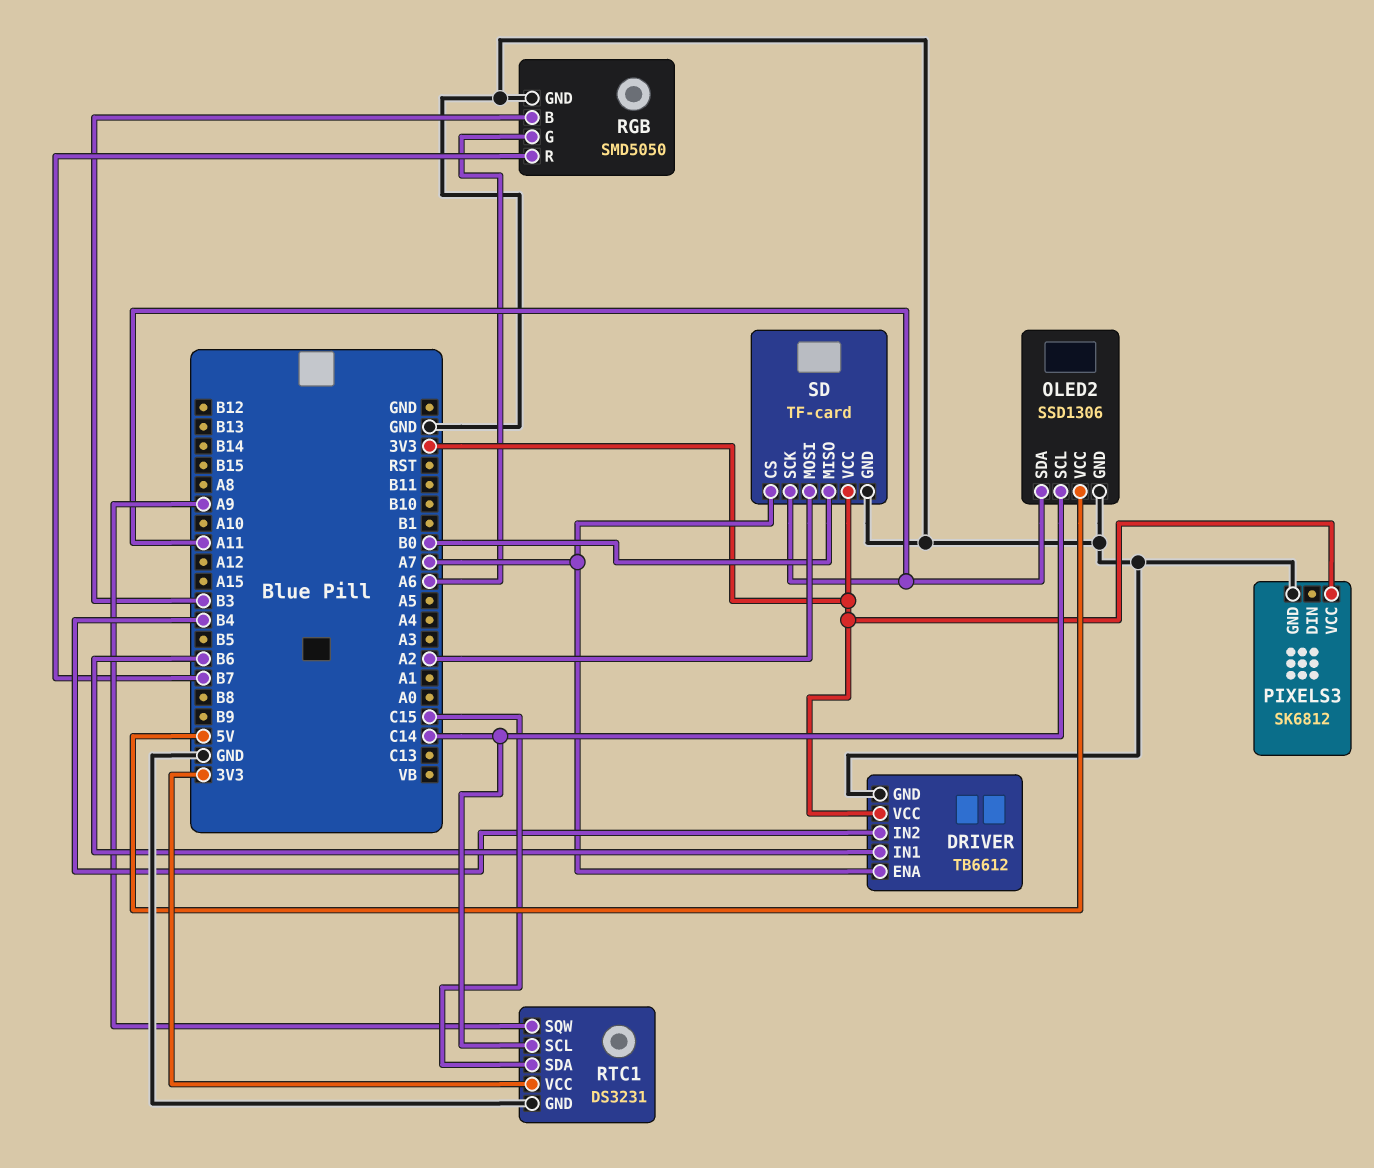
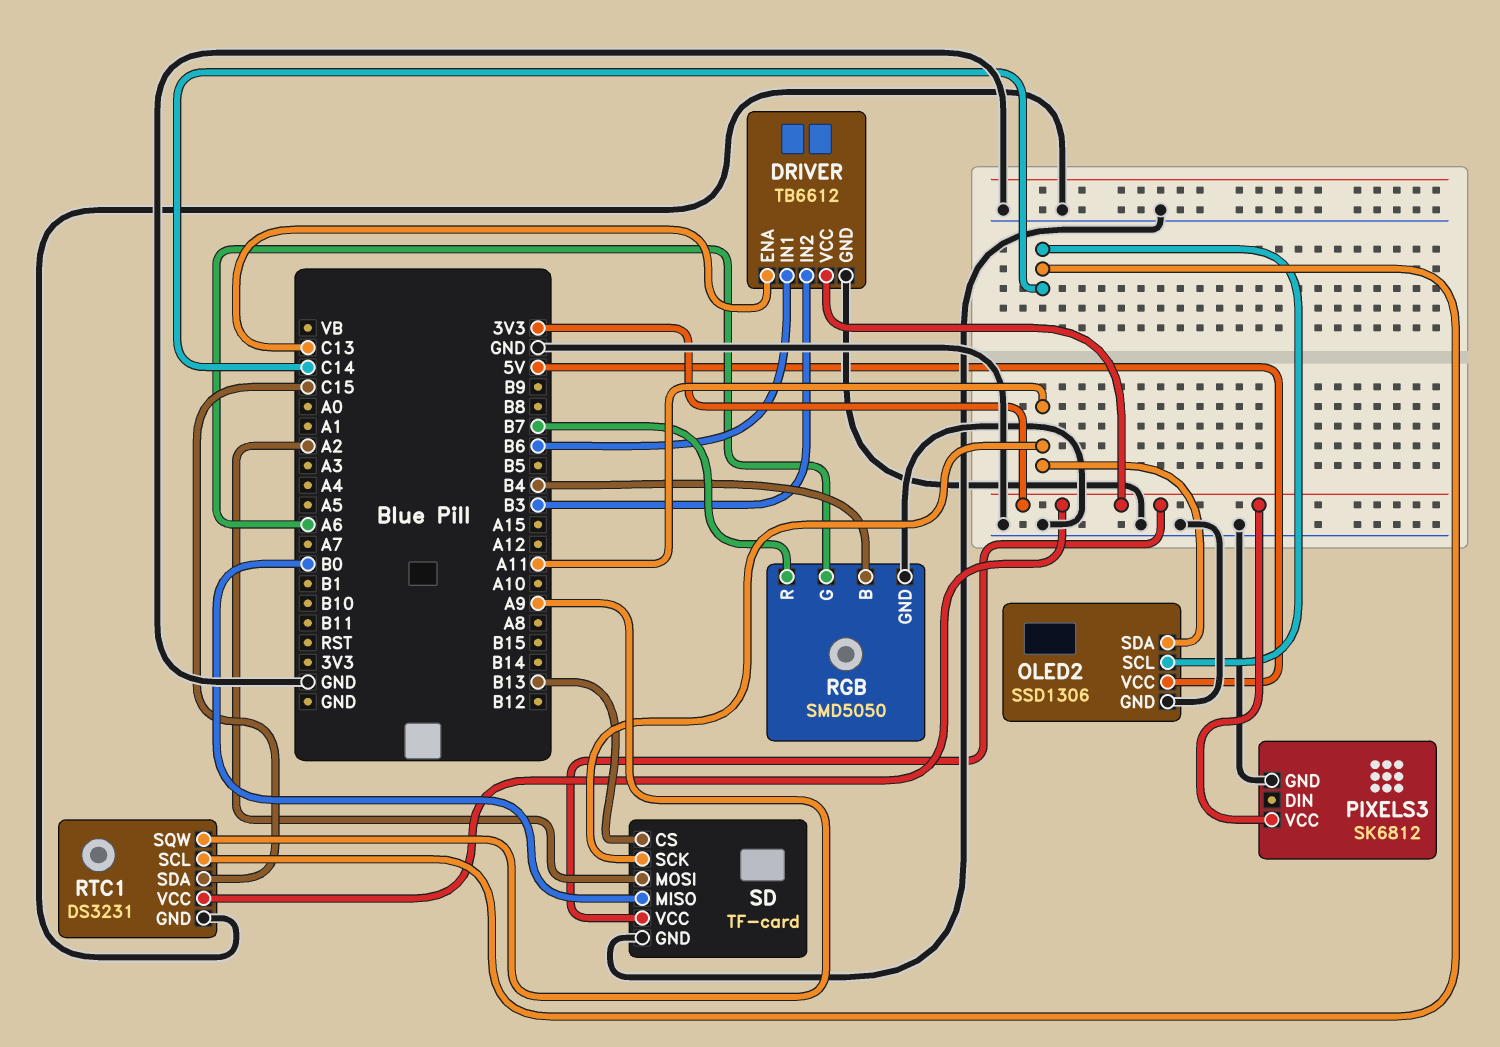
DRIVER pin ENA: A7 -> C13
DRIVER pin IN2: B4 -> B3
RGB pin B: B3 -> B4
SD pin CS: A7 -> B13

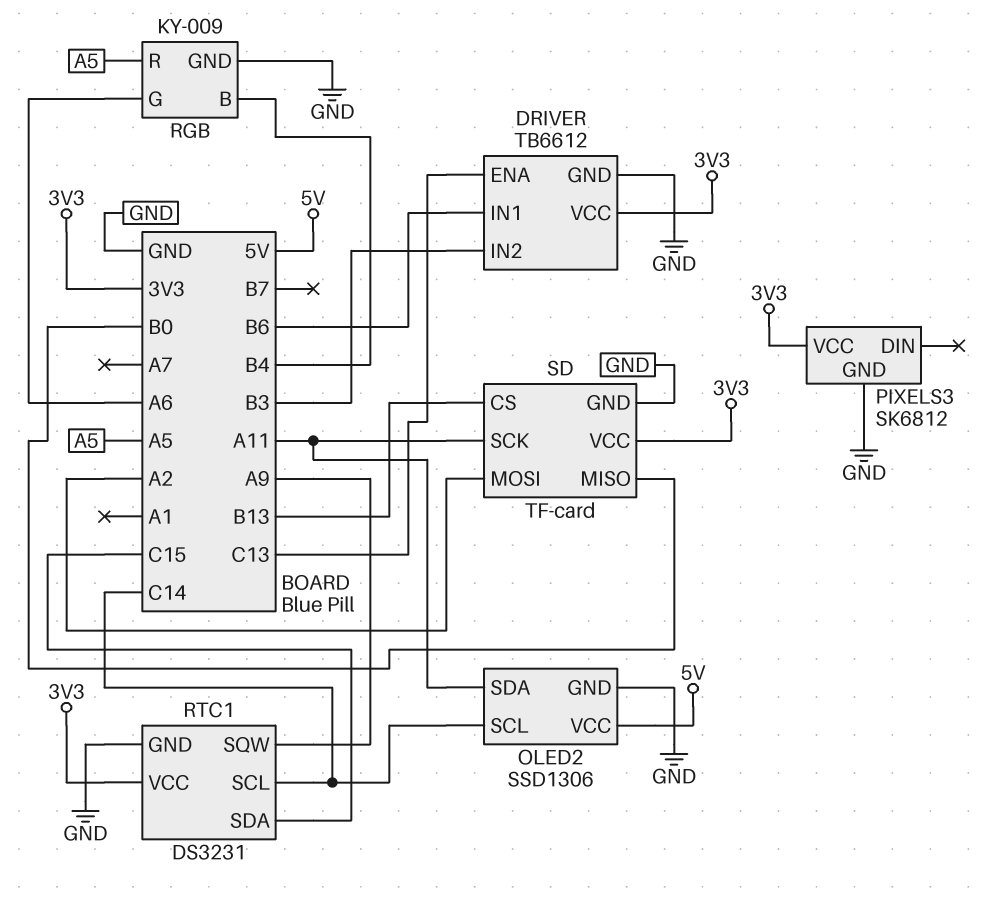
RGB: SMD5050 -> KY-009
RGB pin R: B7 -> A5

